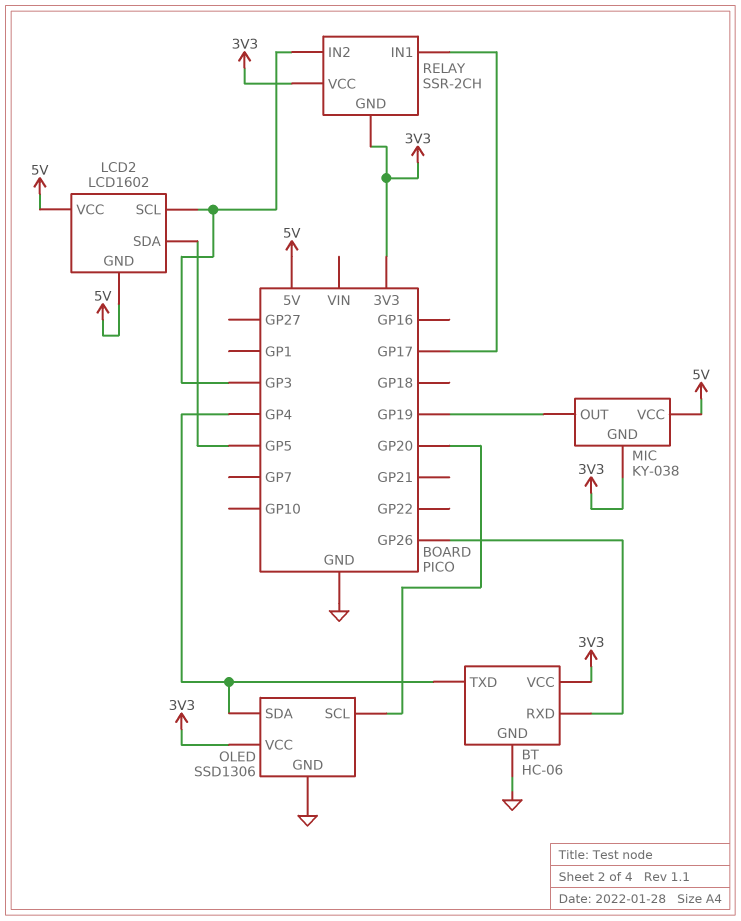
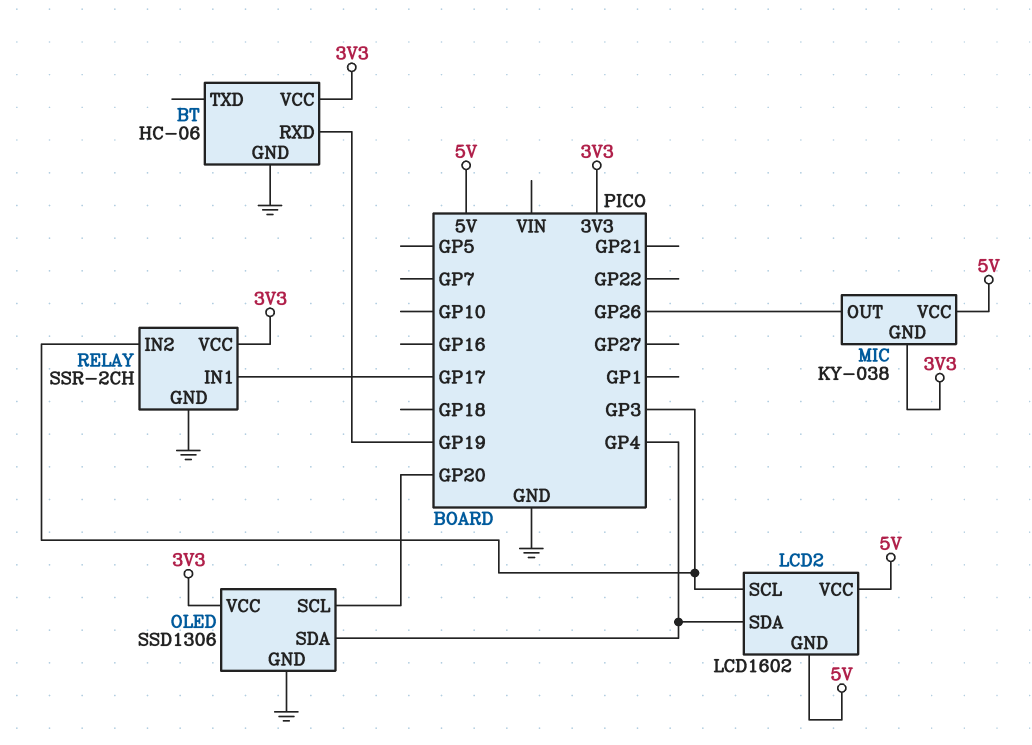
BT pin RXD: GP26 -> GP19
BT pin TXD: GP4 -> none
LCD2 pin SDA: GP5 -> GP4
MIC pin OUT: GP19 -> GP26
RELAY pin GND: 3V3 -> GND

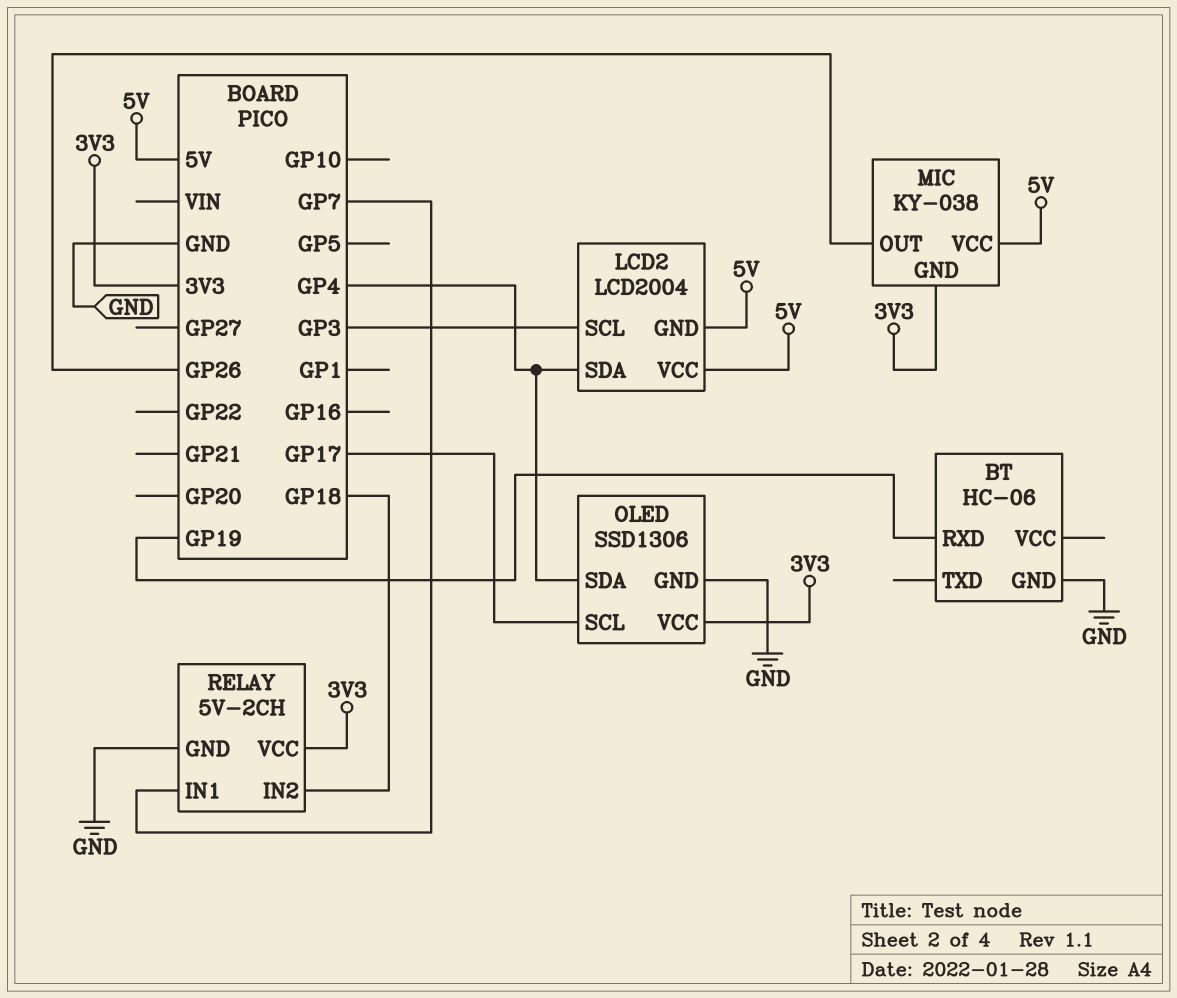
BT pin VCC: 3V3 -> none
LCD2: LCD1602 -> LCD2004
OLED pin SCL: GP20 -> GP17
RELAY: SSR-2CH -> 5V-2CH
RELAY pin IN1: GP17 -> GP7
RELAY pin IN2: GP3 -> GP18

